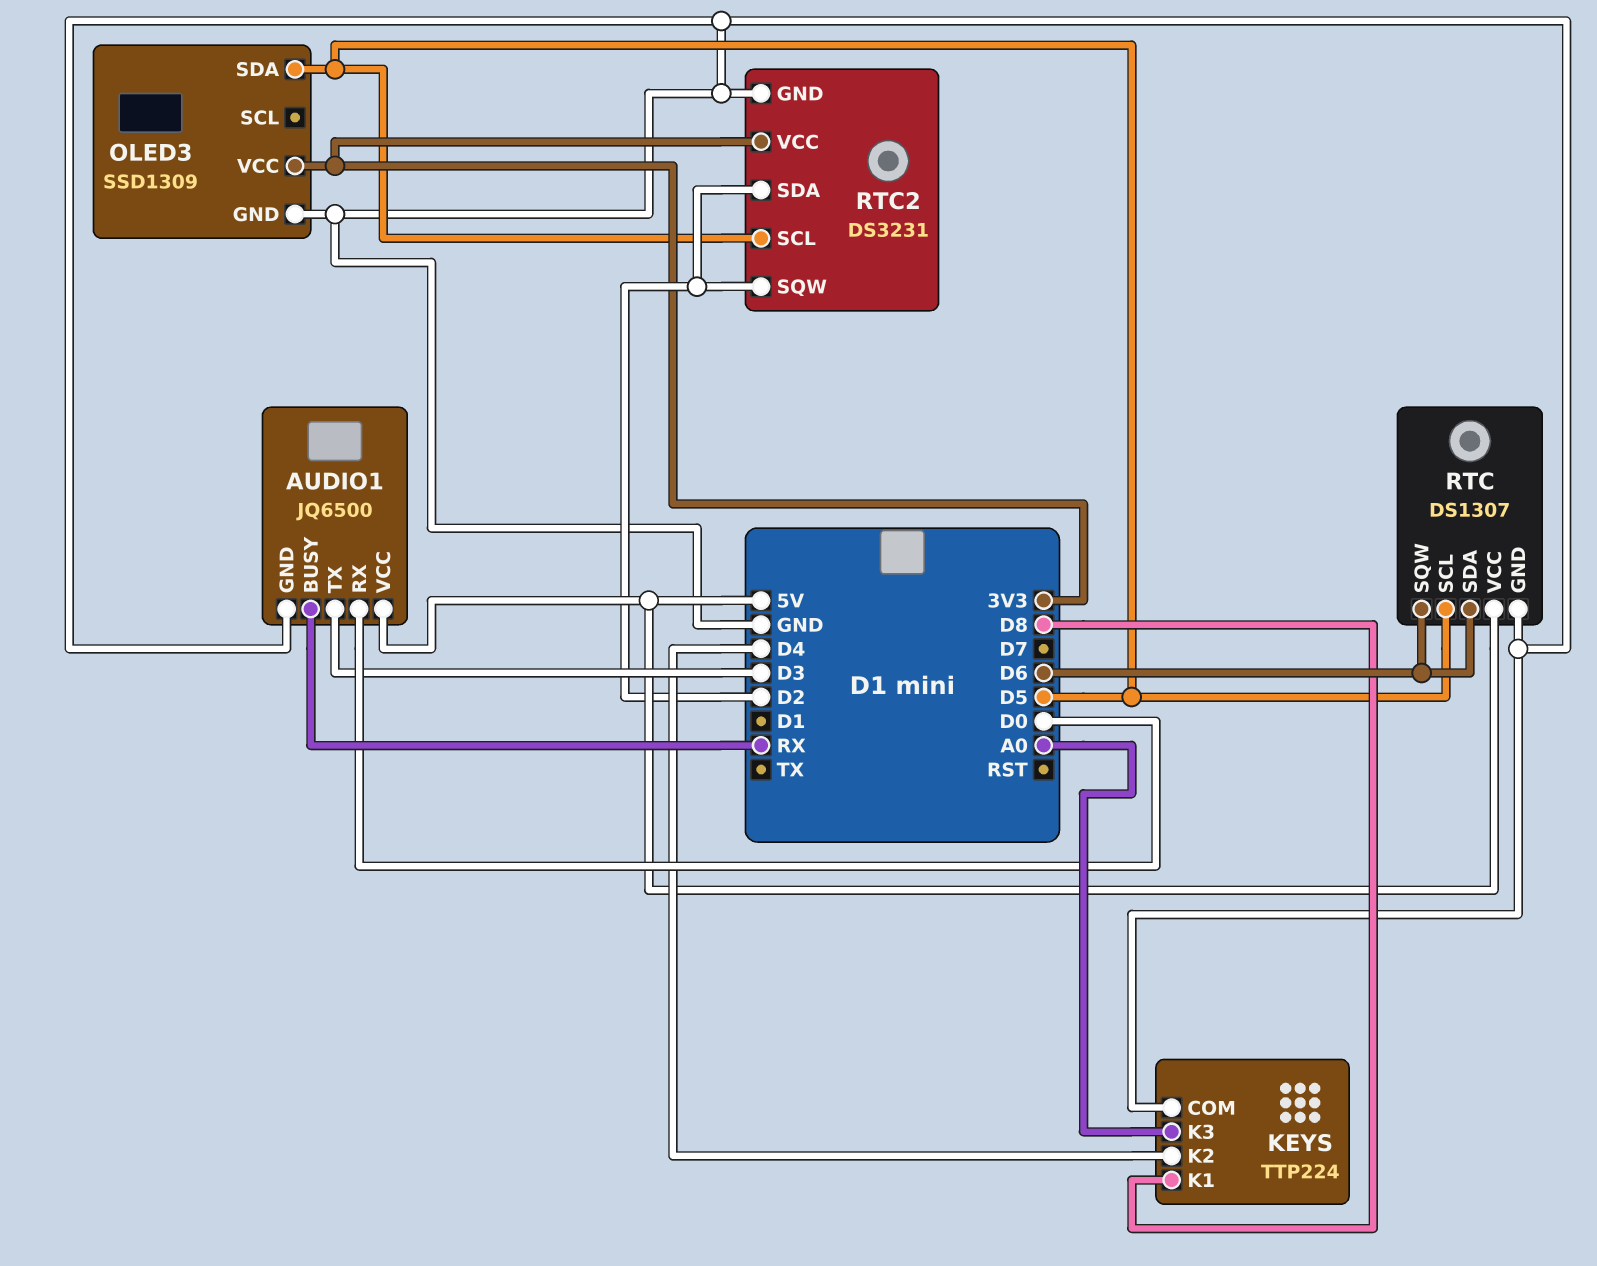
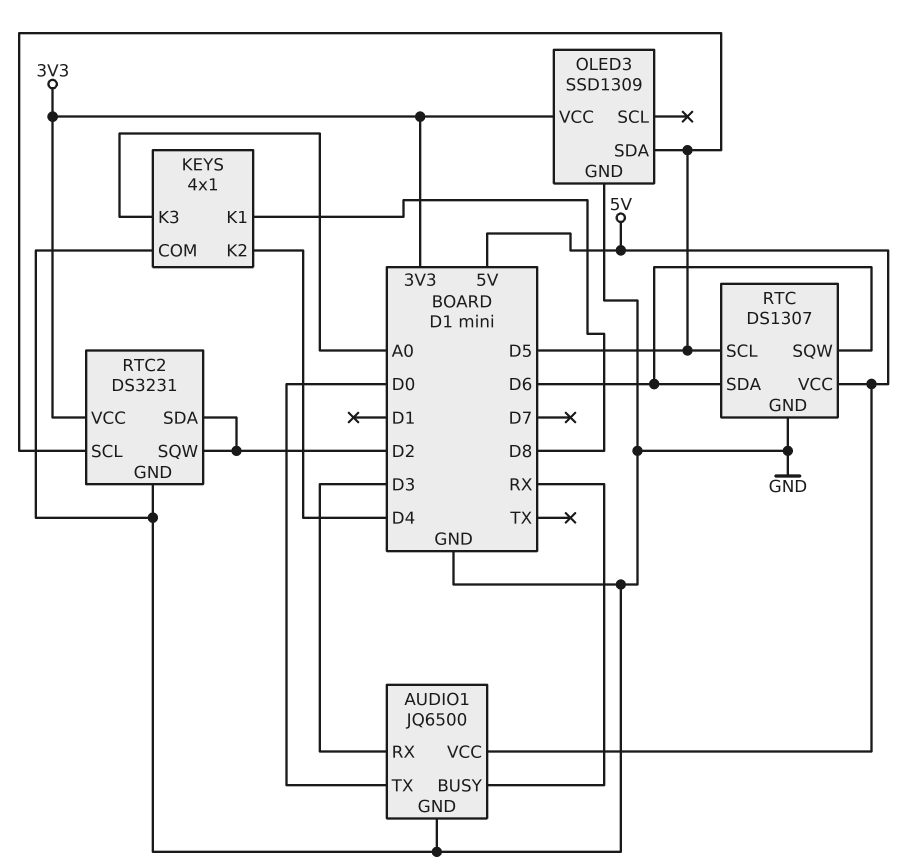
AUDIO1 pin RX: D0 -> D3
AUDIO1 pin TX: D3 -> D0
KEYS: TTP224 -> 4x1

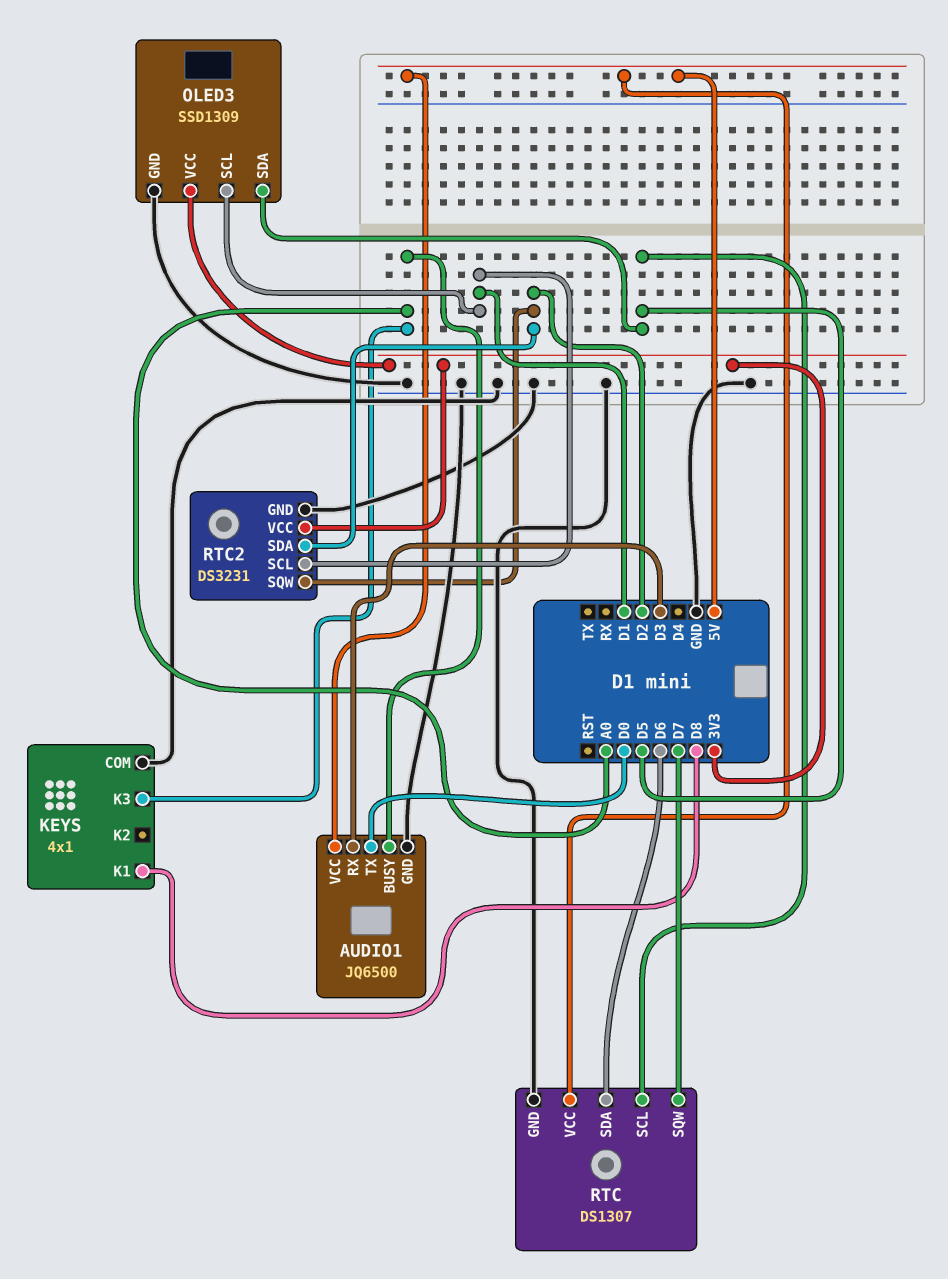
AUDIO1 pin BUSY: RX -> A0
KEYS pin K2: D4 -> none
OLED3 pin SCL: none -> D1
RTC pin SQW: D6 -> D7
RTC2 pin SCL: D5 -> D1

